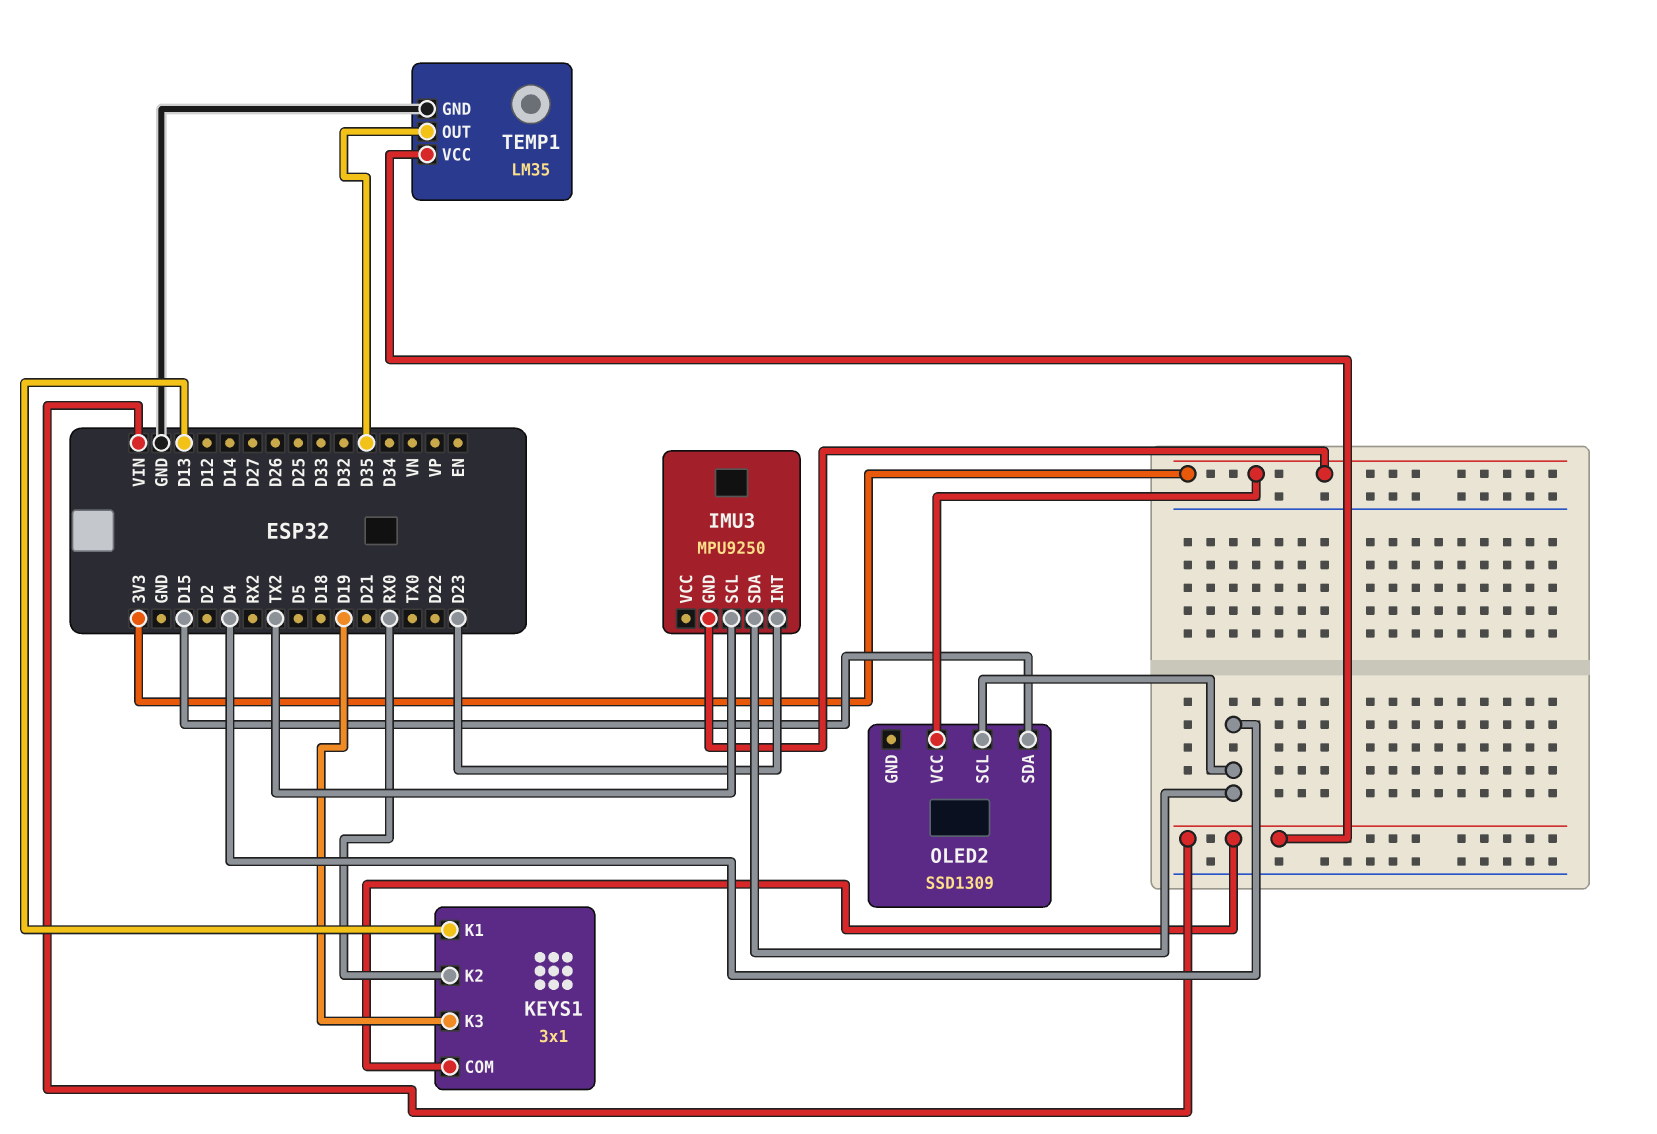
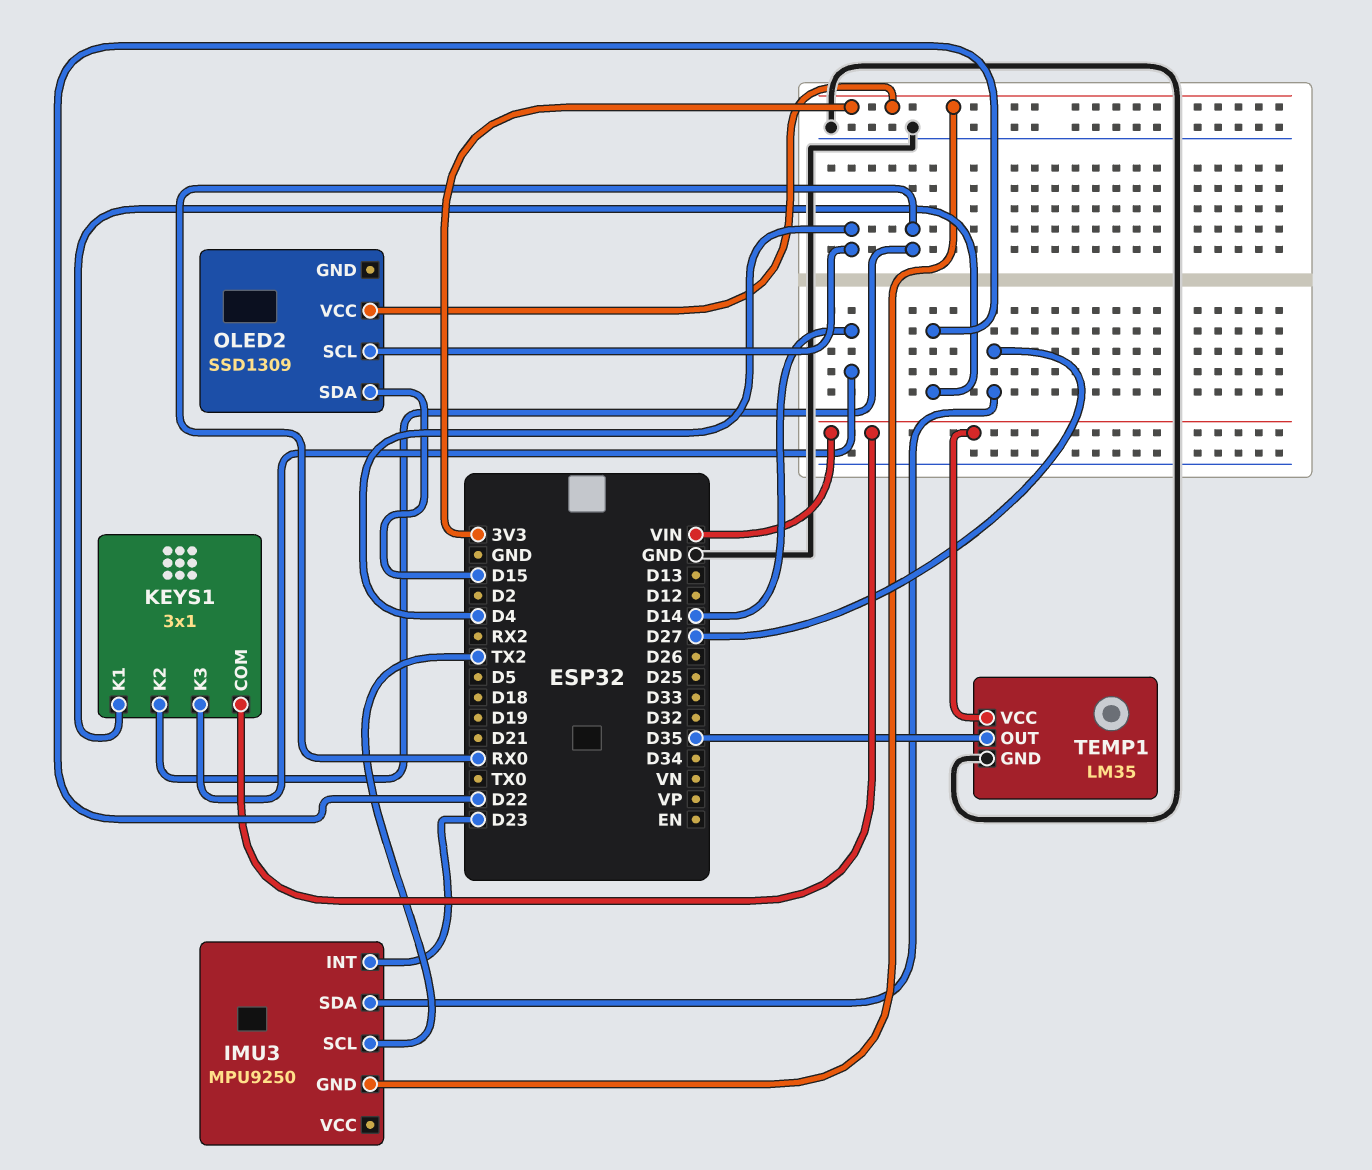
IMU3 pin SDA: D4 -> D27
KEYS1 pin K1: D13 -> D22
KEYS1 pin K3: D19 -> D14

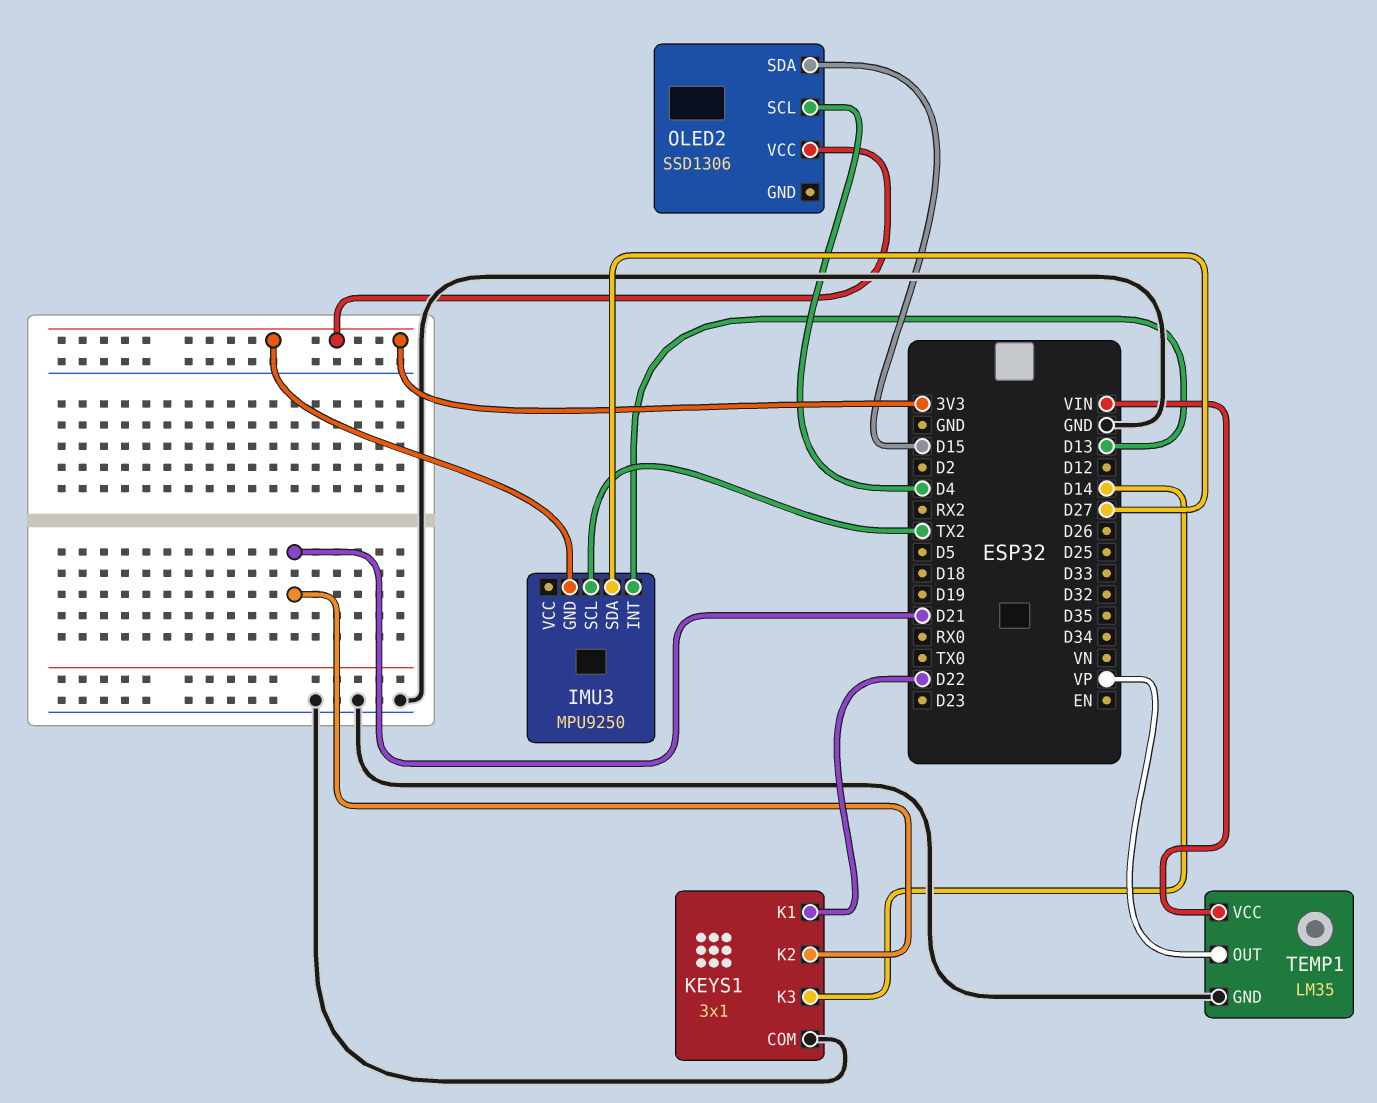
IMU3 pin INT: D23 -> D13
KEYS1 pin COM: VIN -> GND
KEYS1 pin K2: RX0 -> D21
OLED2: SSD1309 -> SSD1306
TEMP1 pin OUT: D35 -> VP

